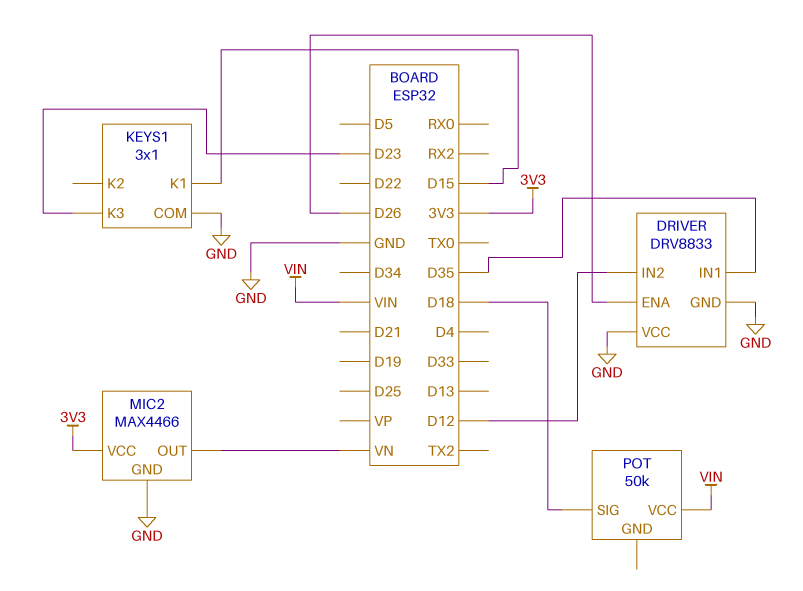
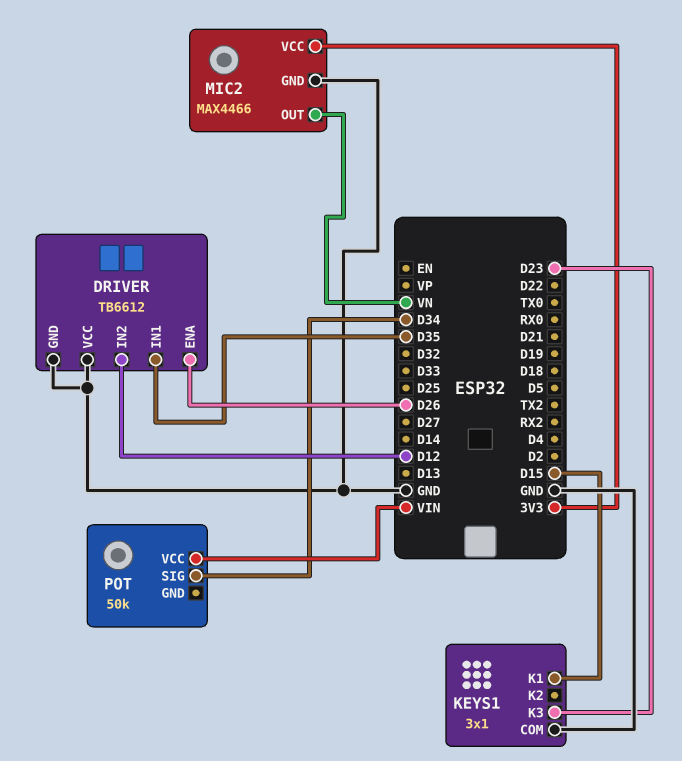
DRIVER: DRV8833 -> TB6612
POT pin SIG: D18 -> D34

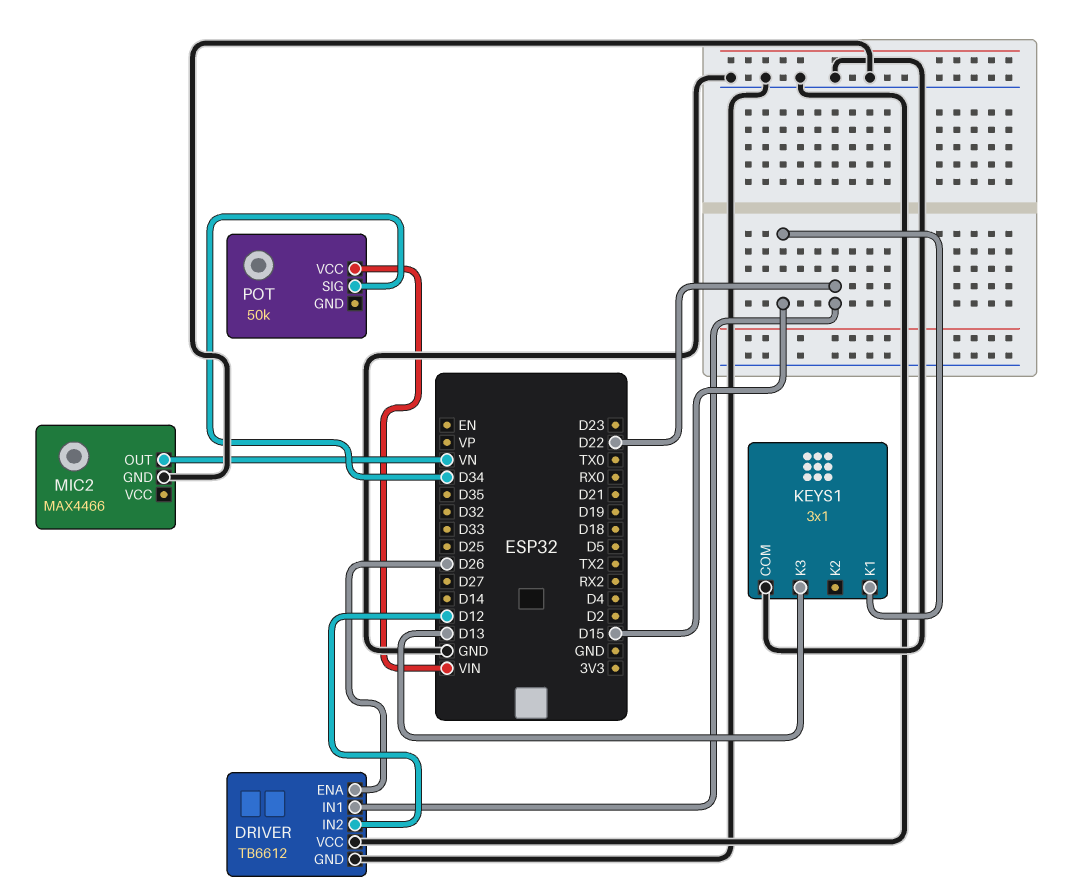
DRIVER pin IN1: D35 -> D22
KEYS1 pin K3: D23 -> D13
MIC2 pin VCC: 3V3 -> none

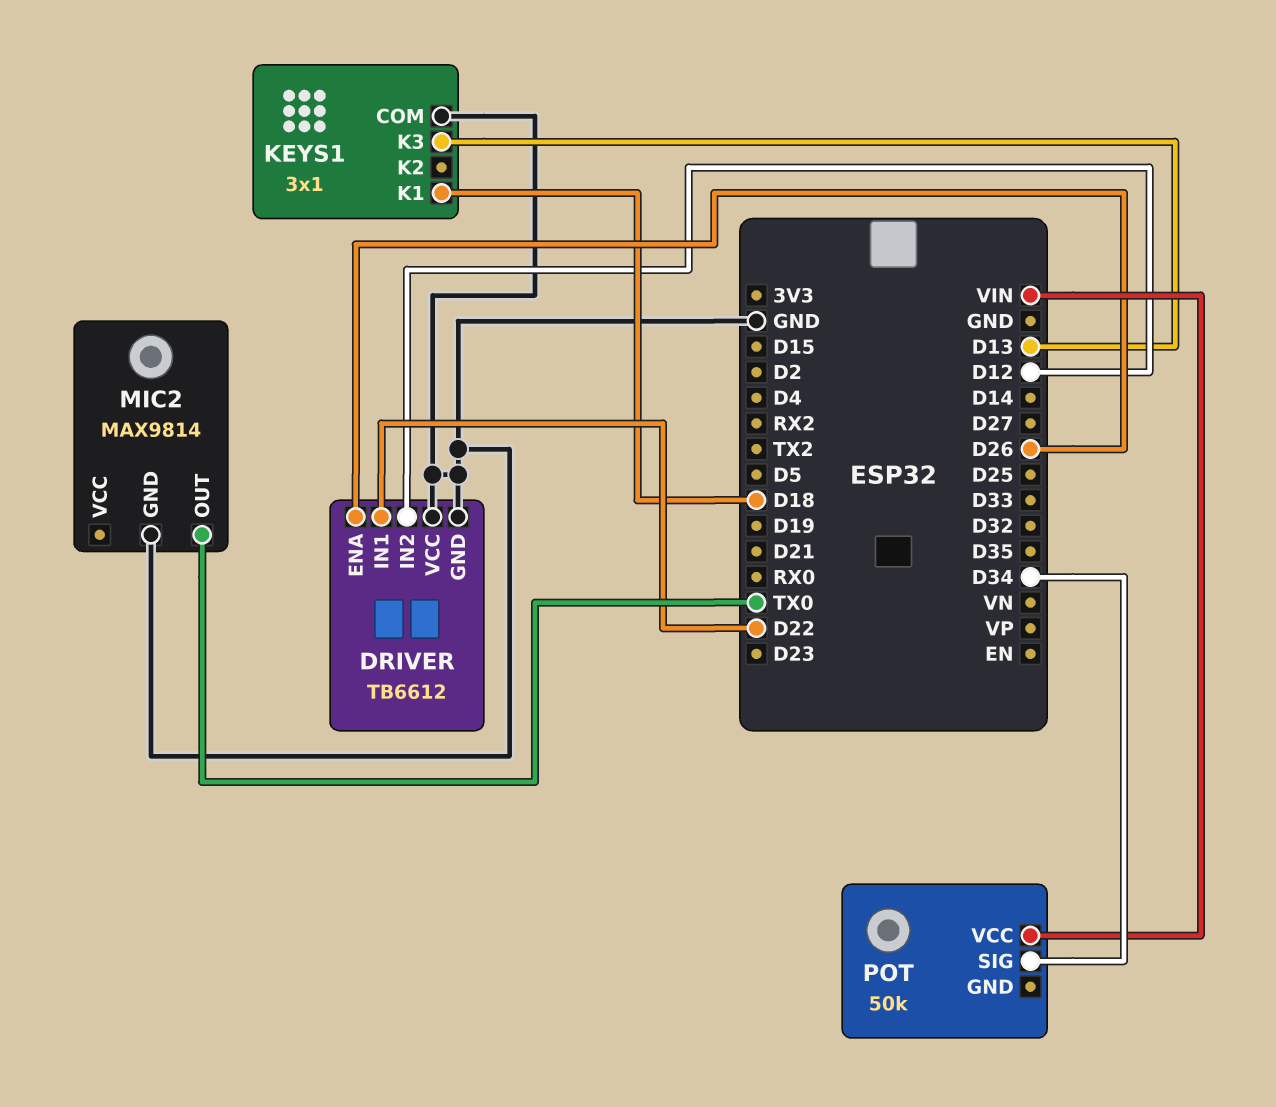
KEYS1 pin K1: D15 -> D18
MIC2: MAX4466 -> MAX9814
MIC2 pin OUT: VN -> TX0

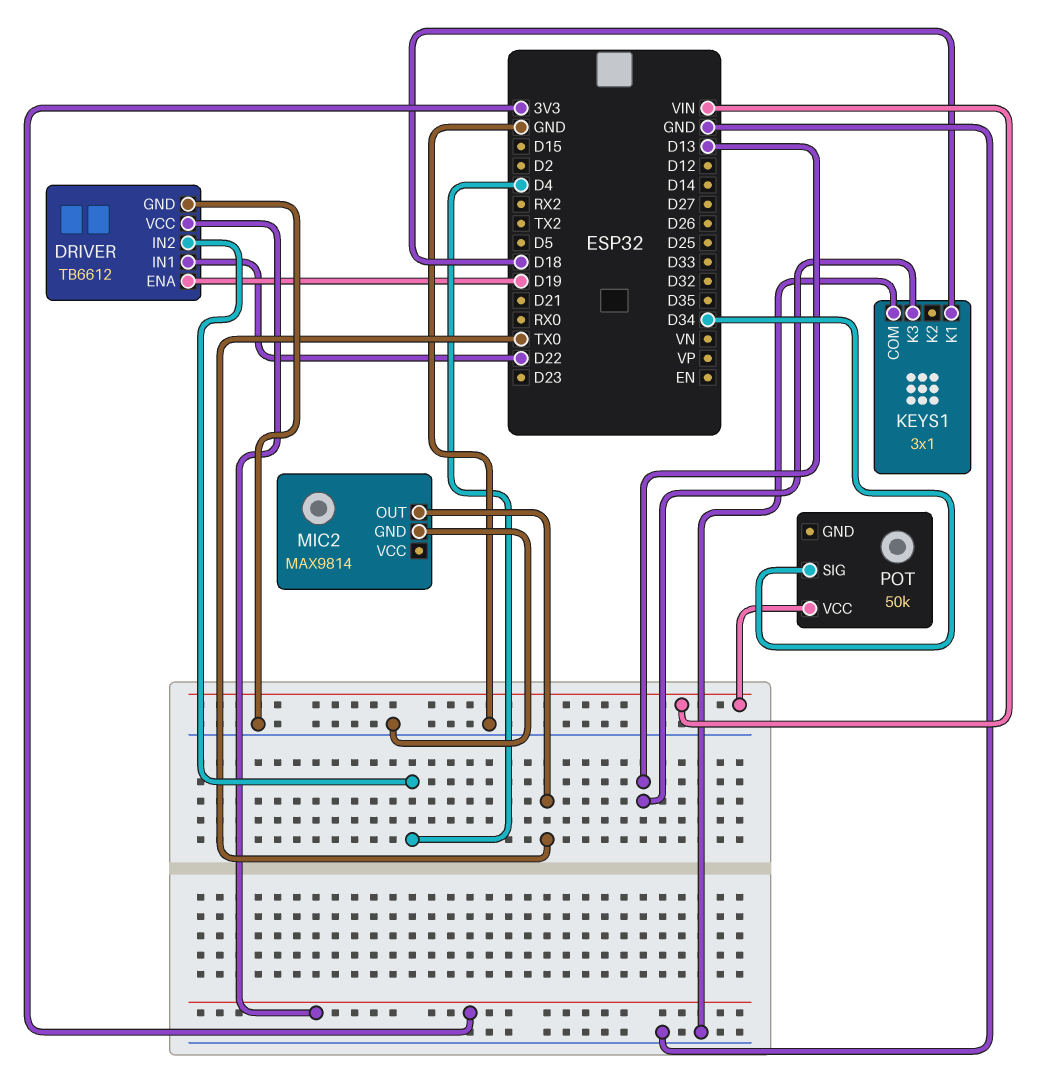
DRIVER pin ENA: D26 -> D19
DRIVER pin IN2: D12 -> D4
DRIVER pin VCC: GND -> 3V3

